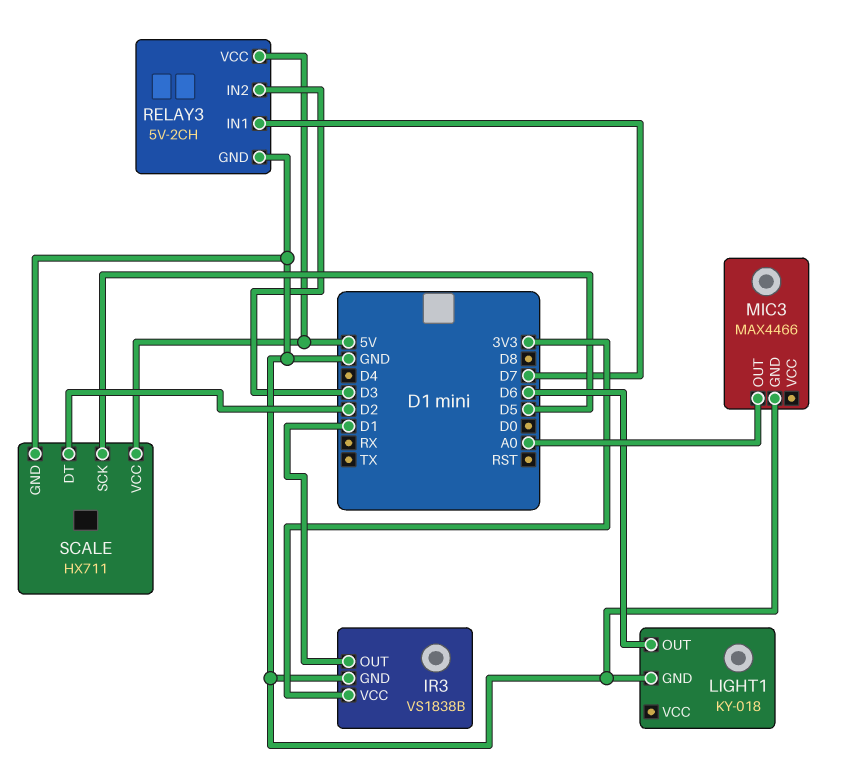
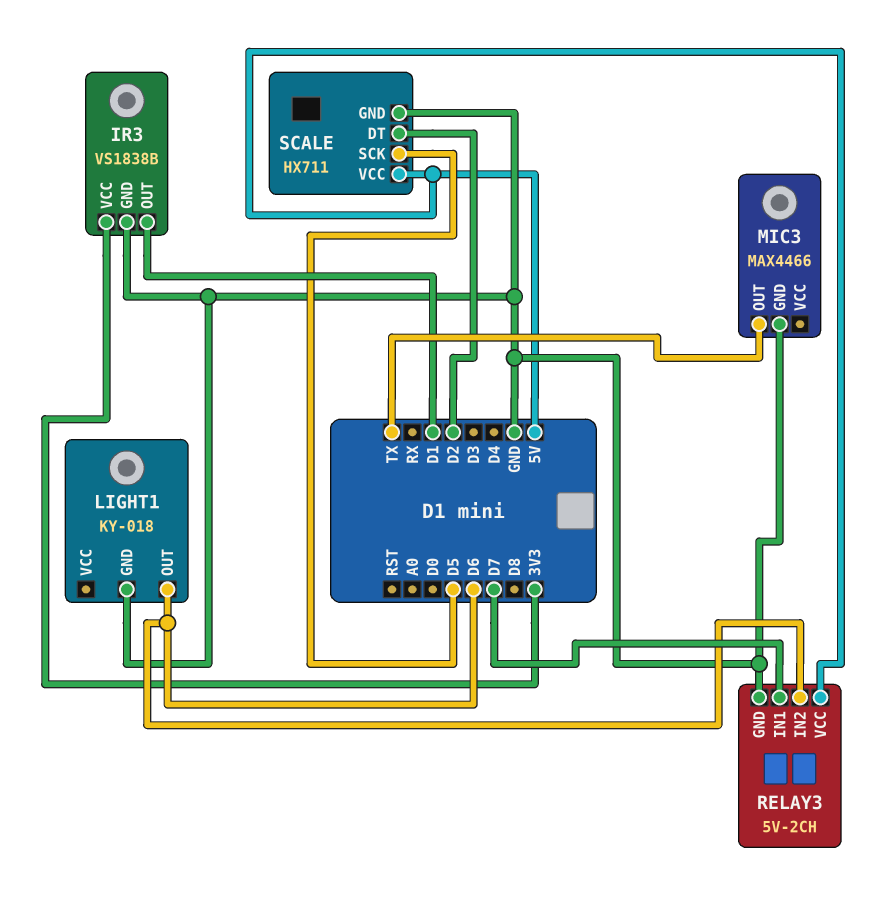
MIC3 pin OUT: A0 -> TX
RELAY3 pin IN2: D3 -> D6

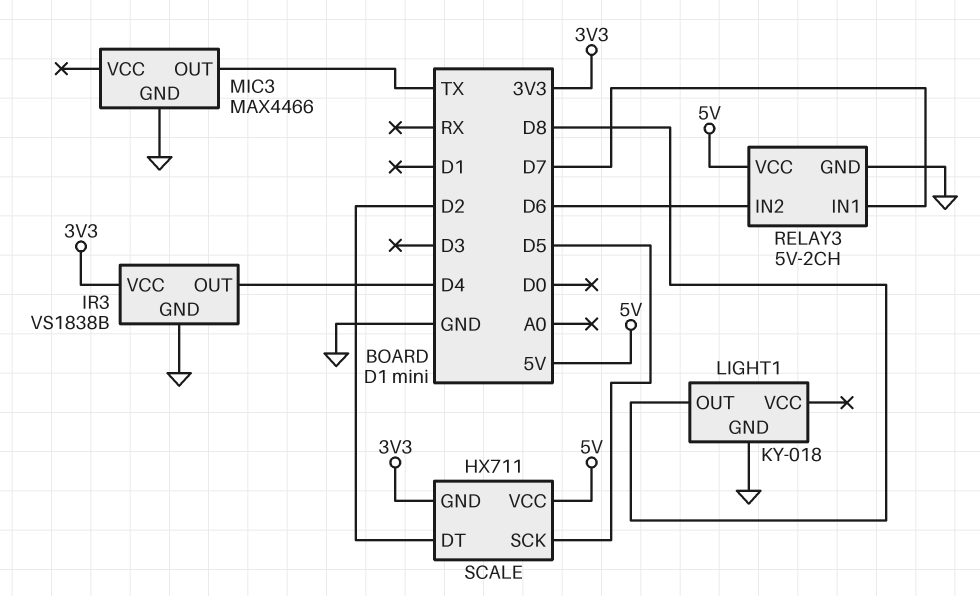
IR3 pin OUT: D1 -> D4
LIGHT1 pin OUT: D6 -> D8
SCALE pin GND: GND -> 3V3

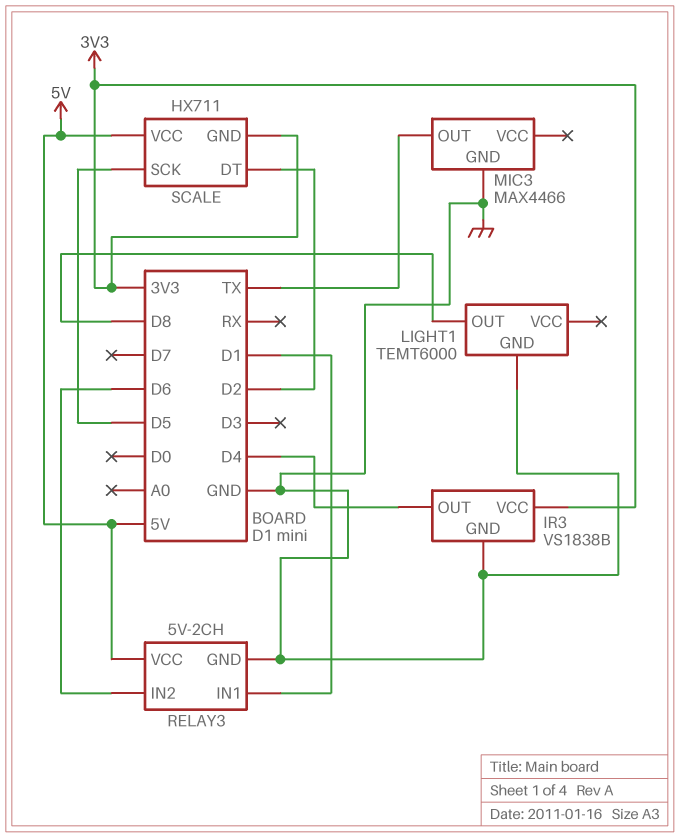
LIGHT1: KY-018 -> TEMT6000
RELAY3 pin IN1: D7 -> D1

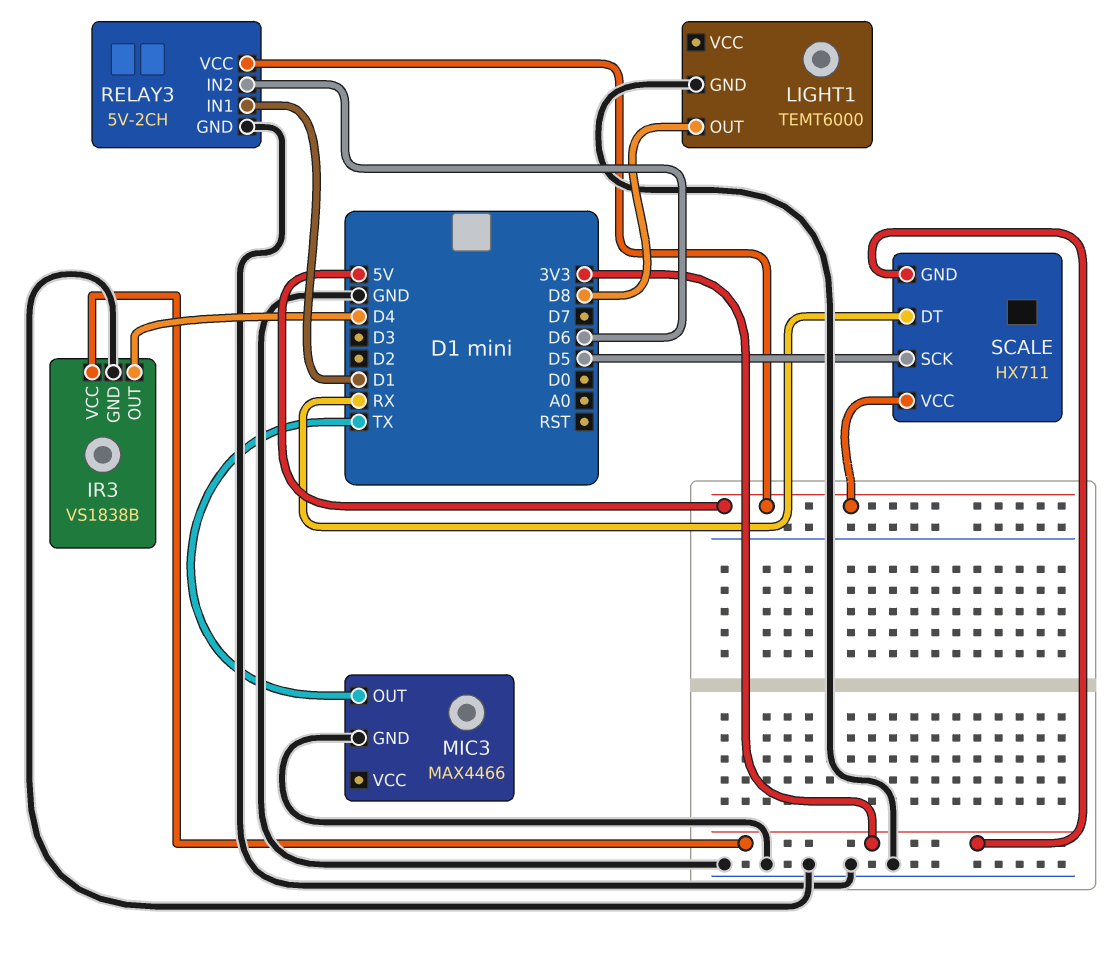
SCALE pin DT: D2 -> RX

